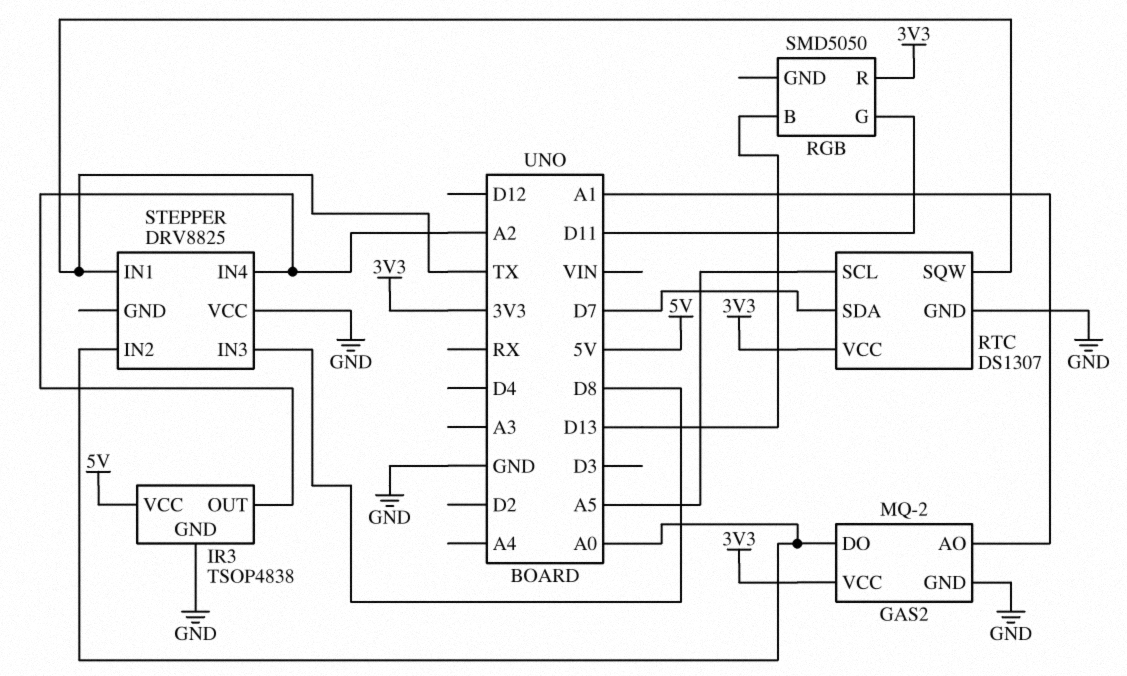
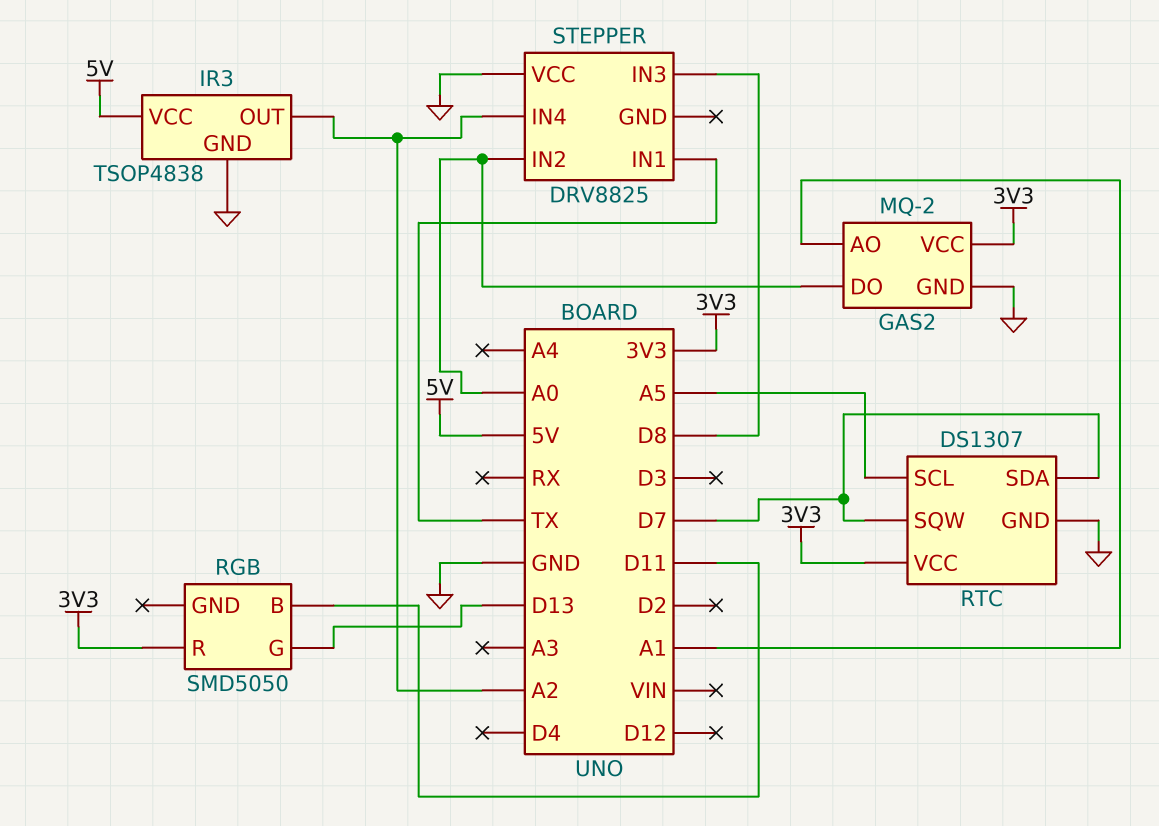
RGB pin B: D13 -> D11
RGB pin G: D11 -> D13
RTC pin SQW: TX -> D7

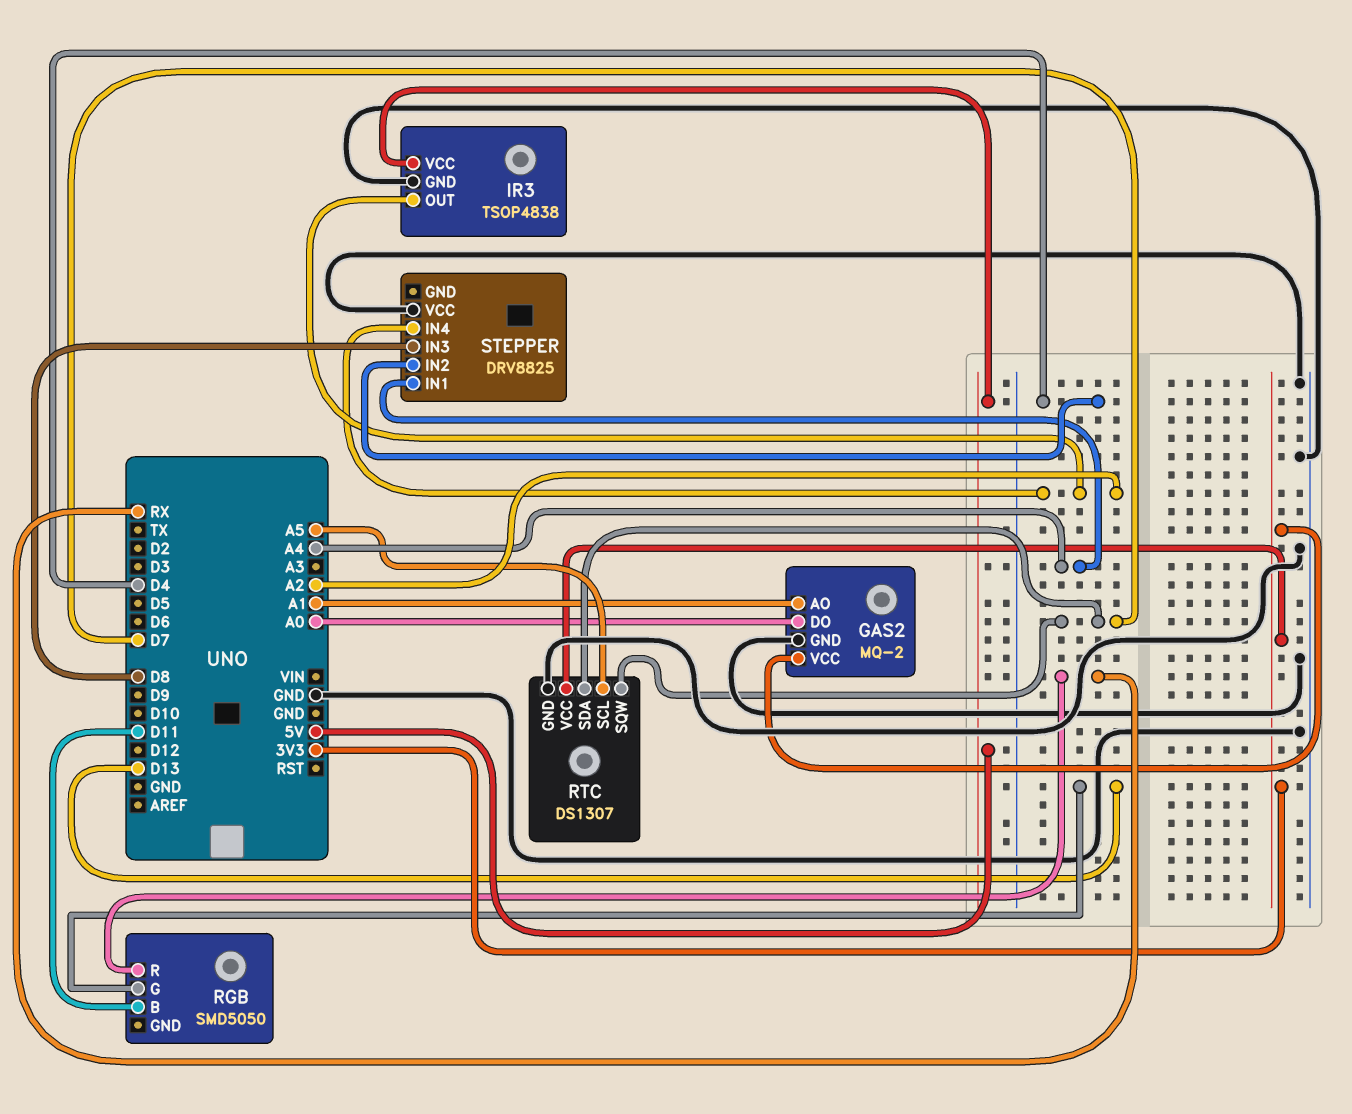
RGB pin R: 3V3 -> RX
STEPPER pin IN1: TX -> A4
STEPPER pin IN2: A0 -> D4

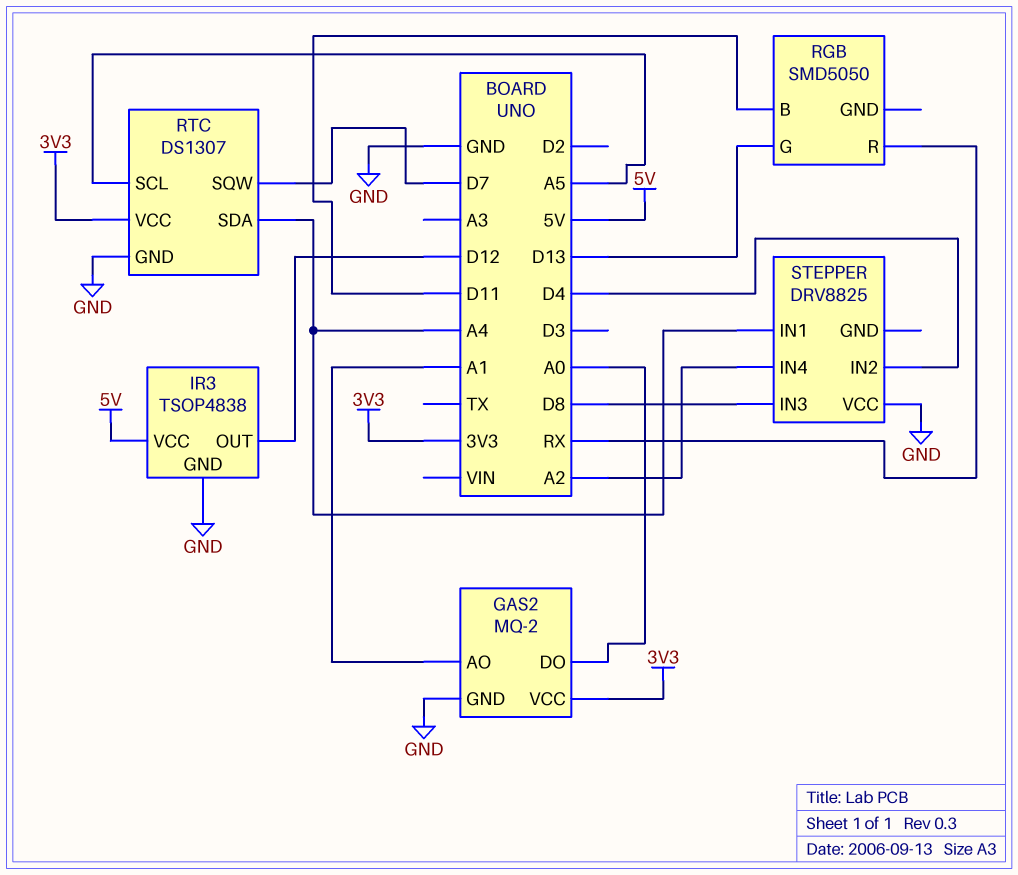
IR3 pin OUT: A2 -> D12
RTC pin SDA: D7 -> A4

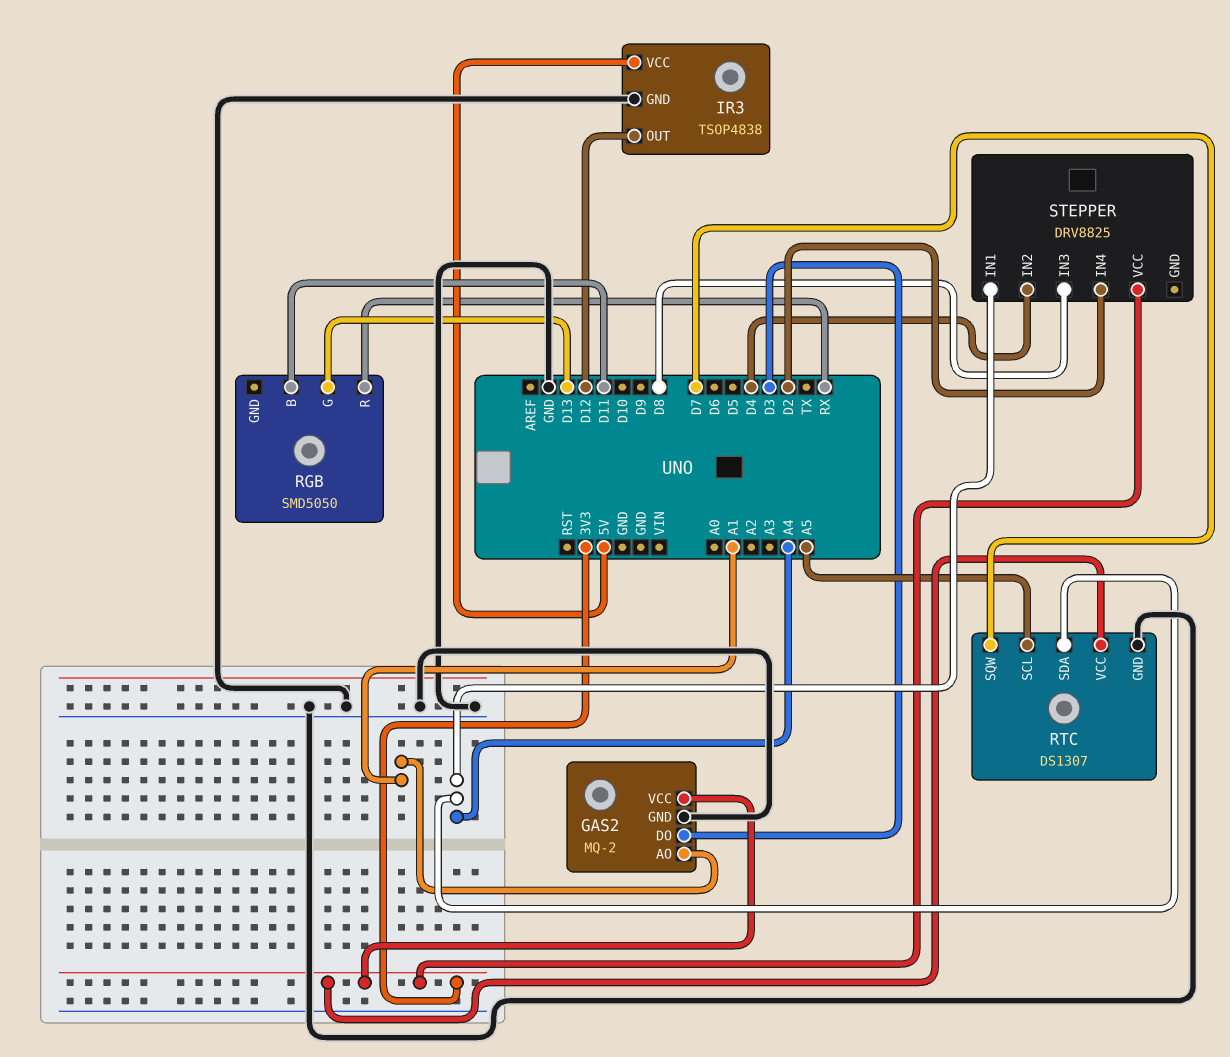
GAS2 pin DO: A0 -> D3
STEPPER pin IN4: A2 -> D2
STEPPER pin VCC: GND -> 3V3

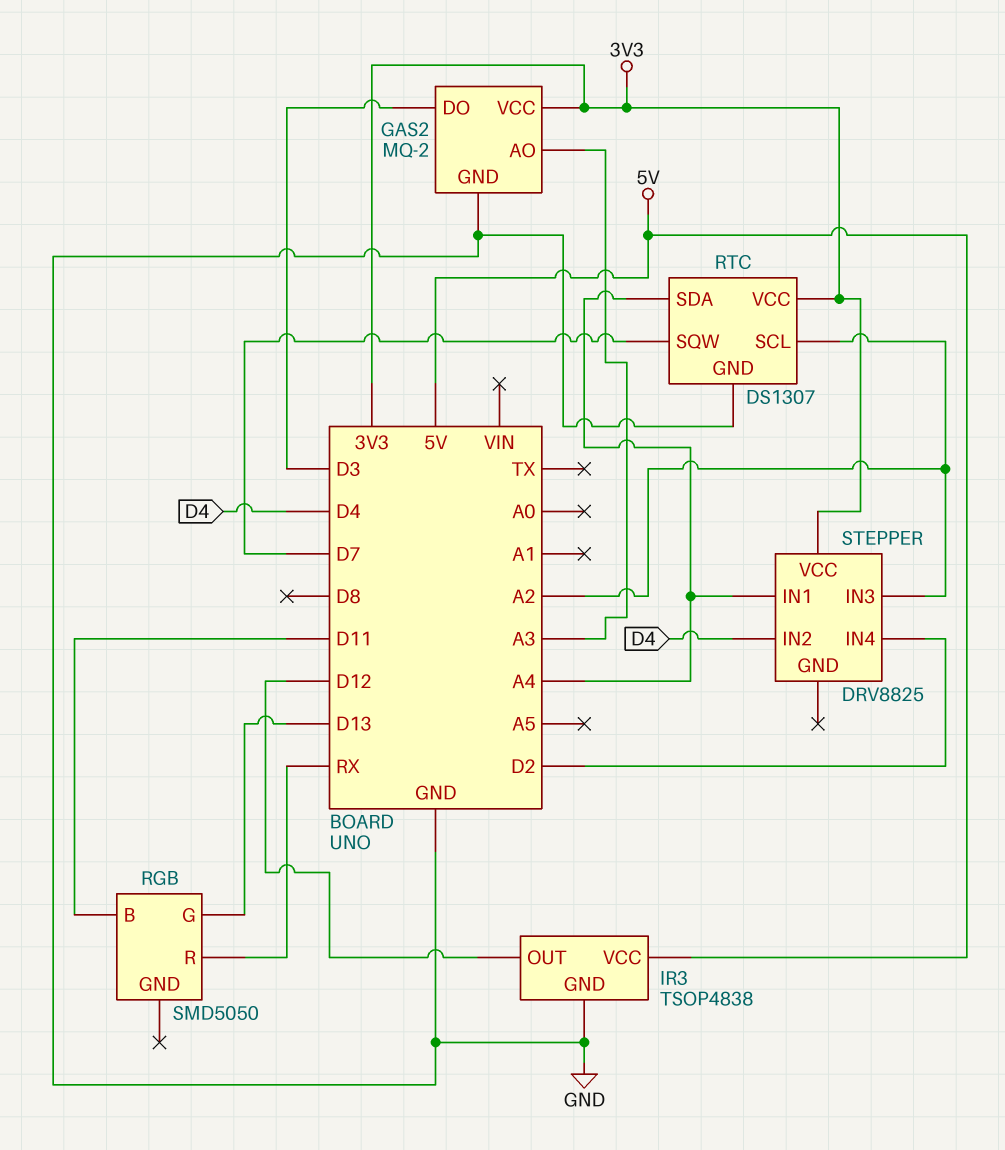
GAS2 pin AO: A1 -> A3
RTC pin SCL: A5 -> A2
STEPPER pin IN3: D8 -> A2

